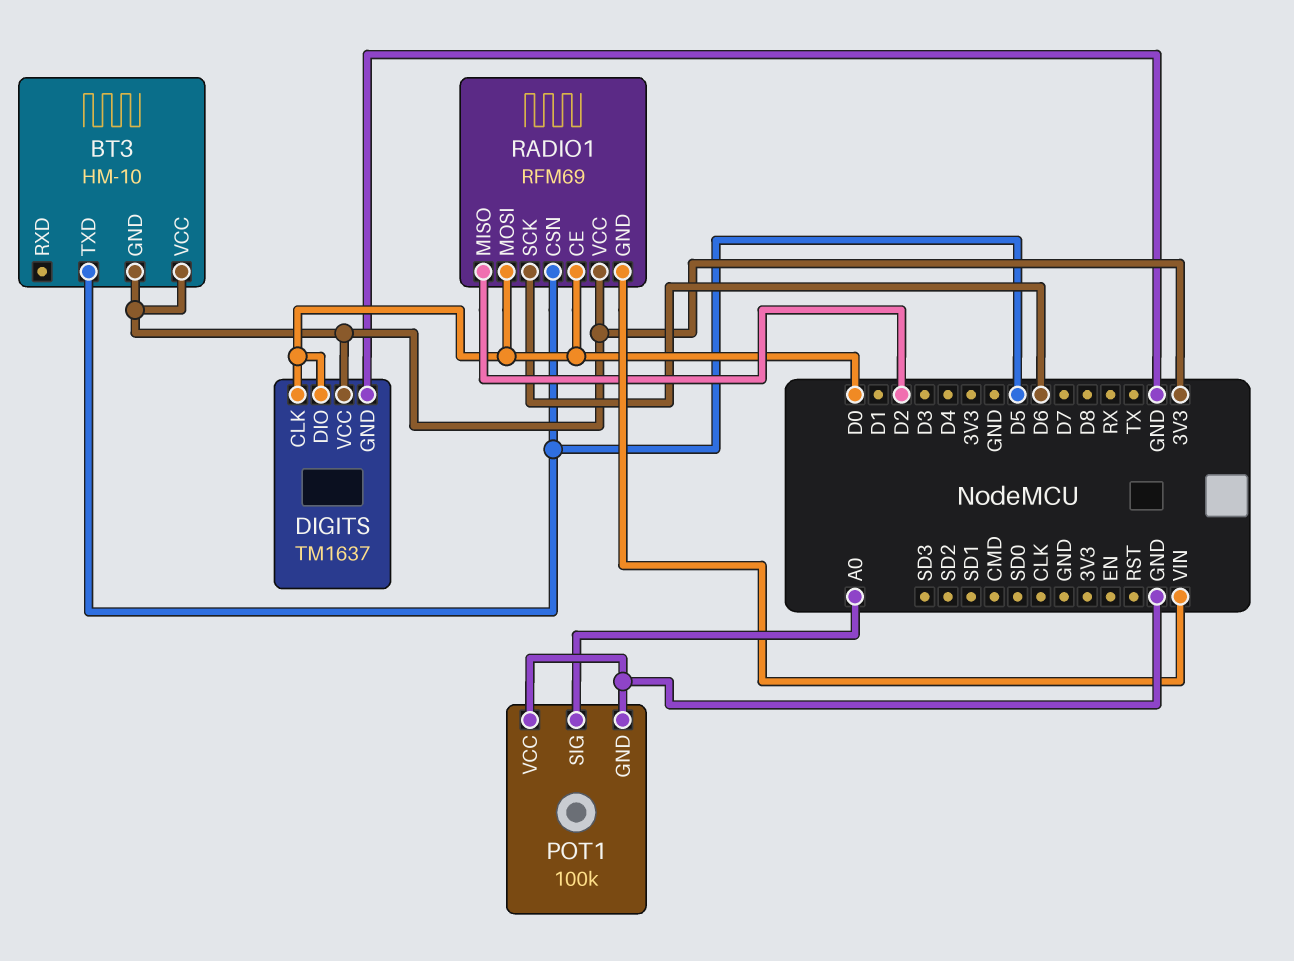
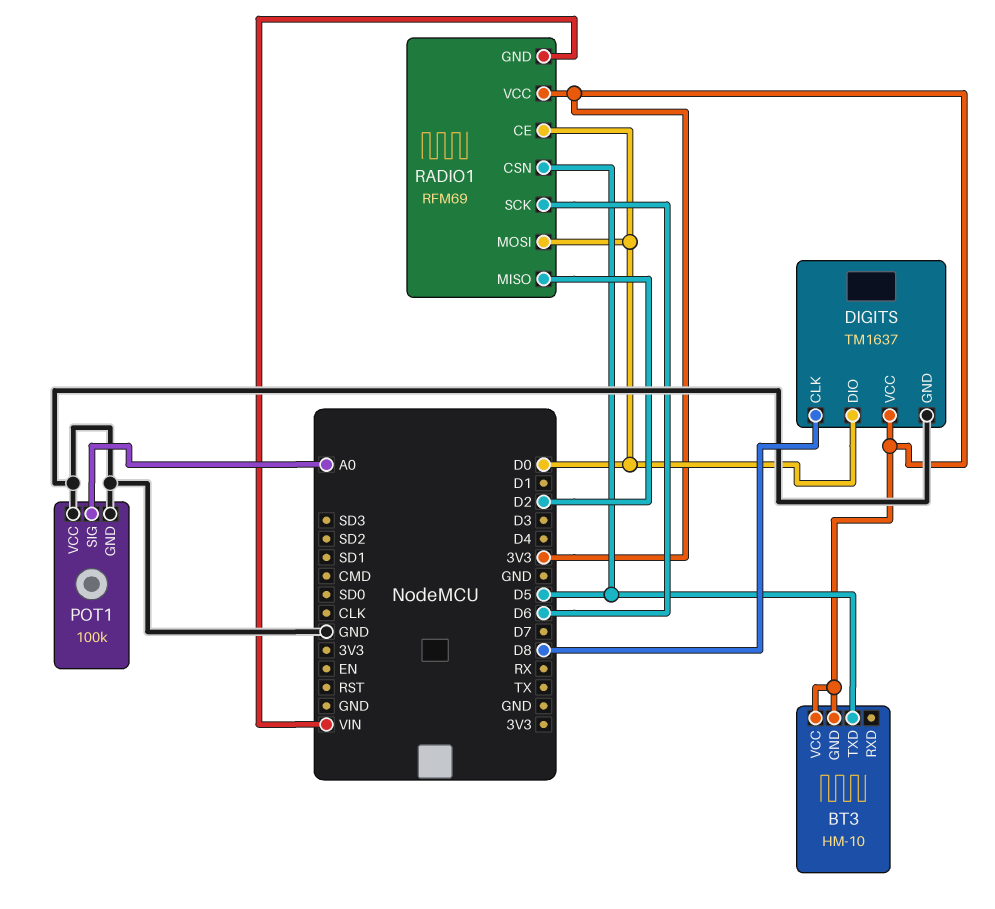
DIGITS pin CLK: D0 -> D8

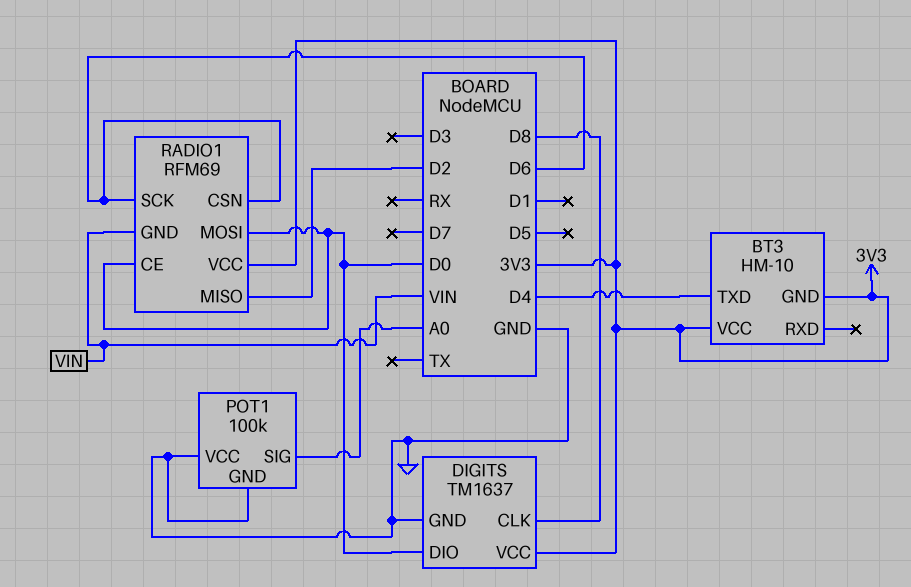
BT3 pin TXD: D5 -> D4
RADIO1 pin CSN: D5 -> D6

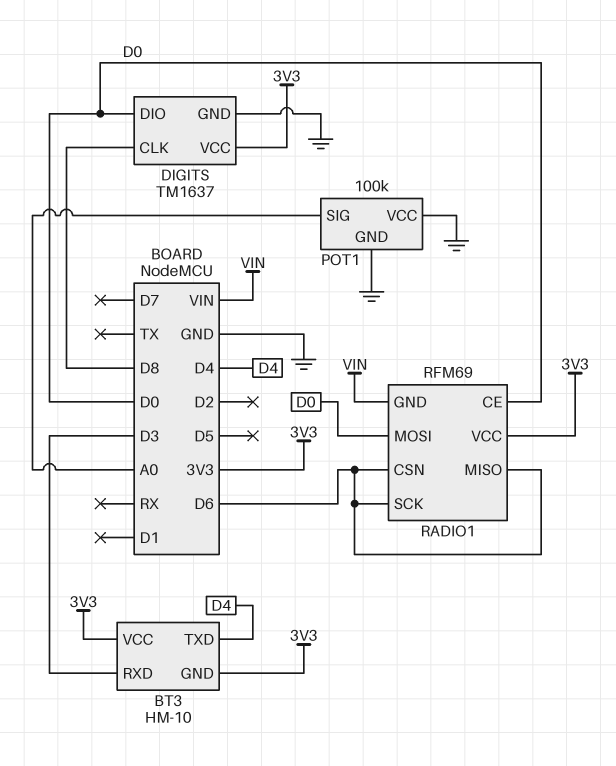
BT3 pin RXD: none -> D3
RADIO1 pin MISO: D2 -> D6

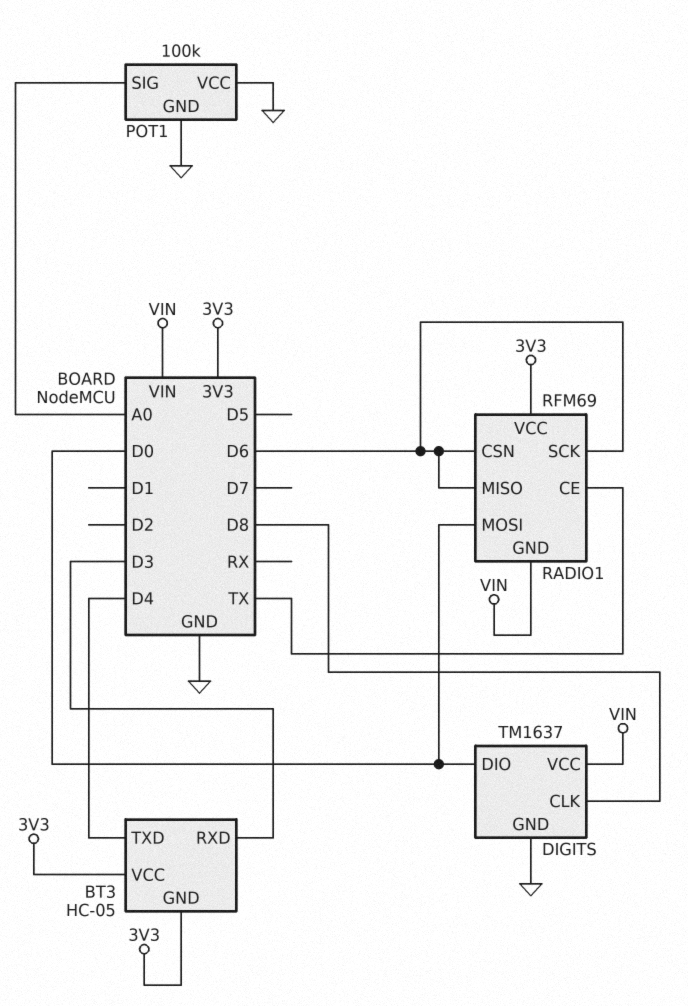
BT3: HM-10 -> HC-05
DIGITS pin VCC: 3V3 -> VIN
RADIO1 pin CE: D0 -> TX

